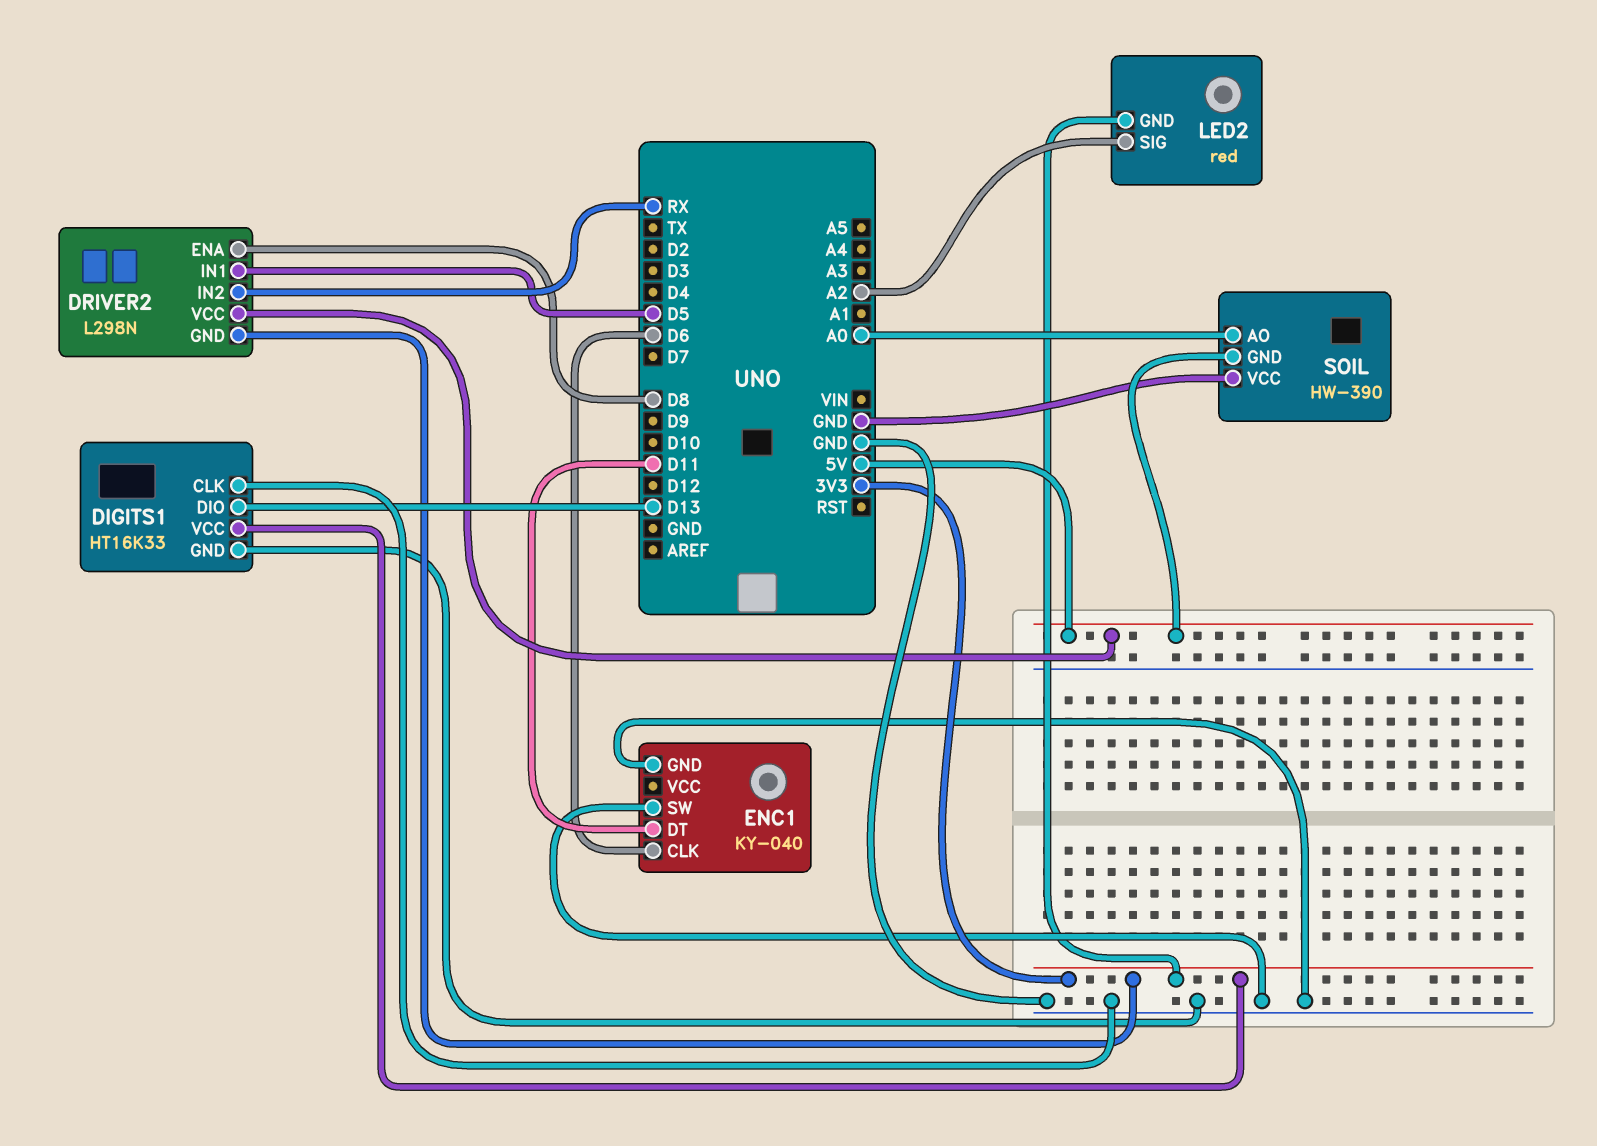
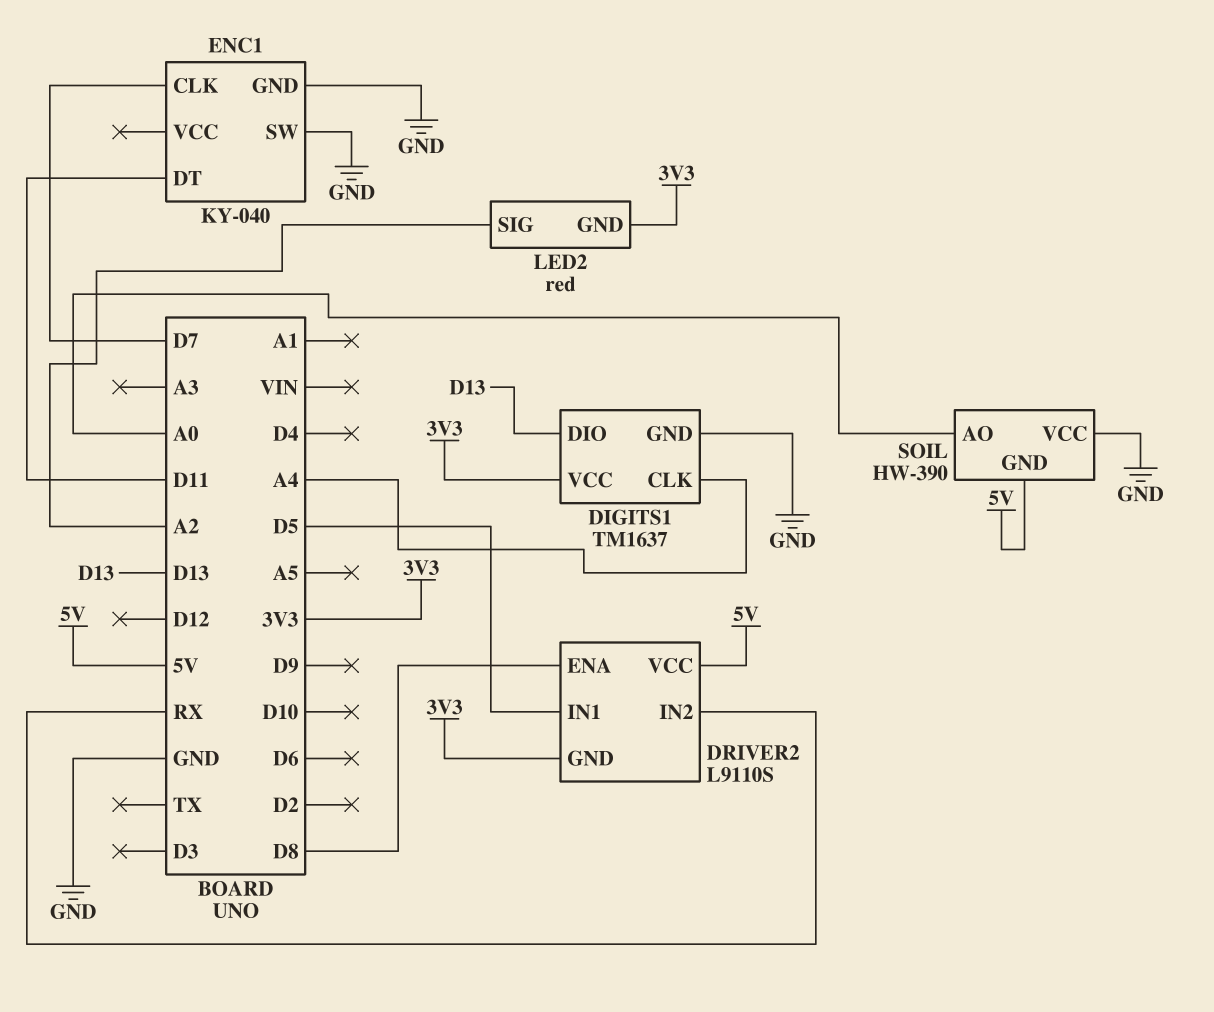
DIGITS1: HT16K33 -> TM1637
DIGITS1 pin CLK: GND -> A4
DRIVER2: L298N -> L9110S
ENC1 pin CLK: D6 -> D7

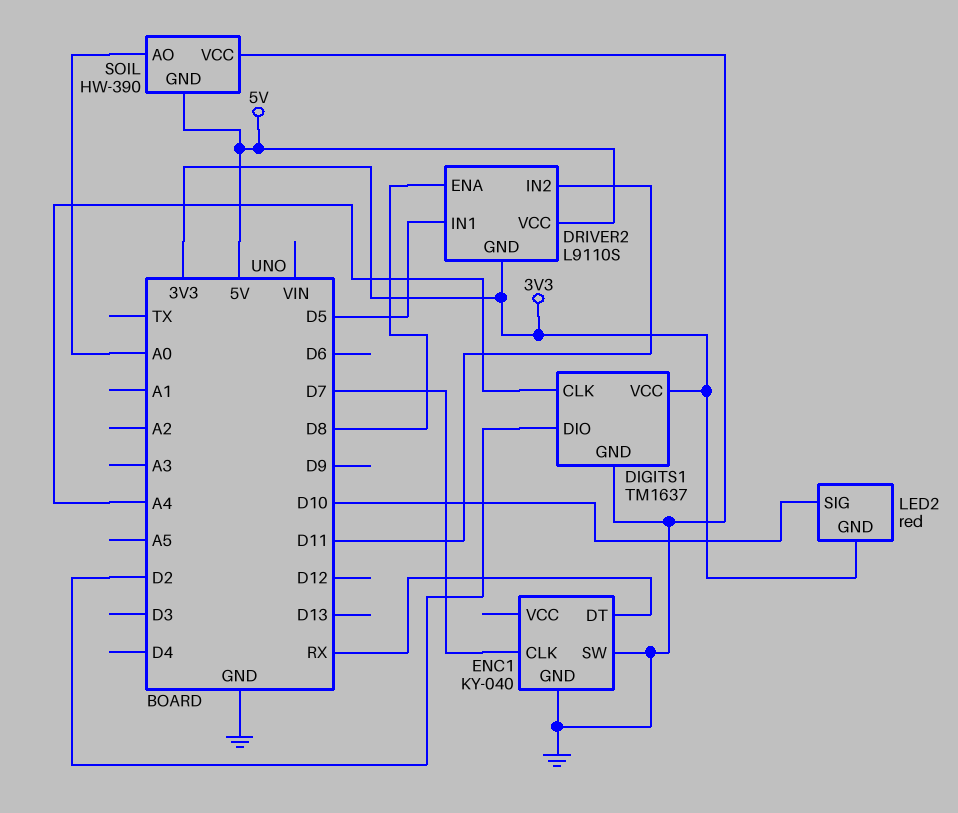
DIGITS1 pin DIO: D13 -> D2
DRIVER2 pin IN2: RX -> D11
ENC1 pin DT: D11 -> RX
LED2 pin SIG: A2 -> D10

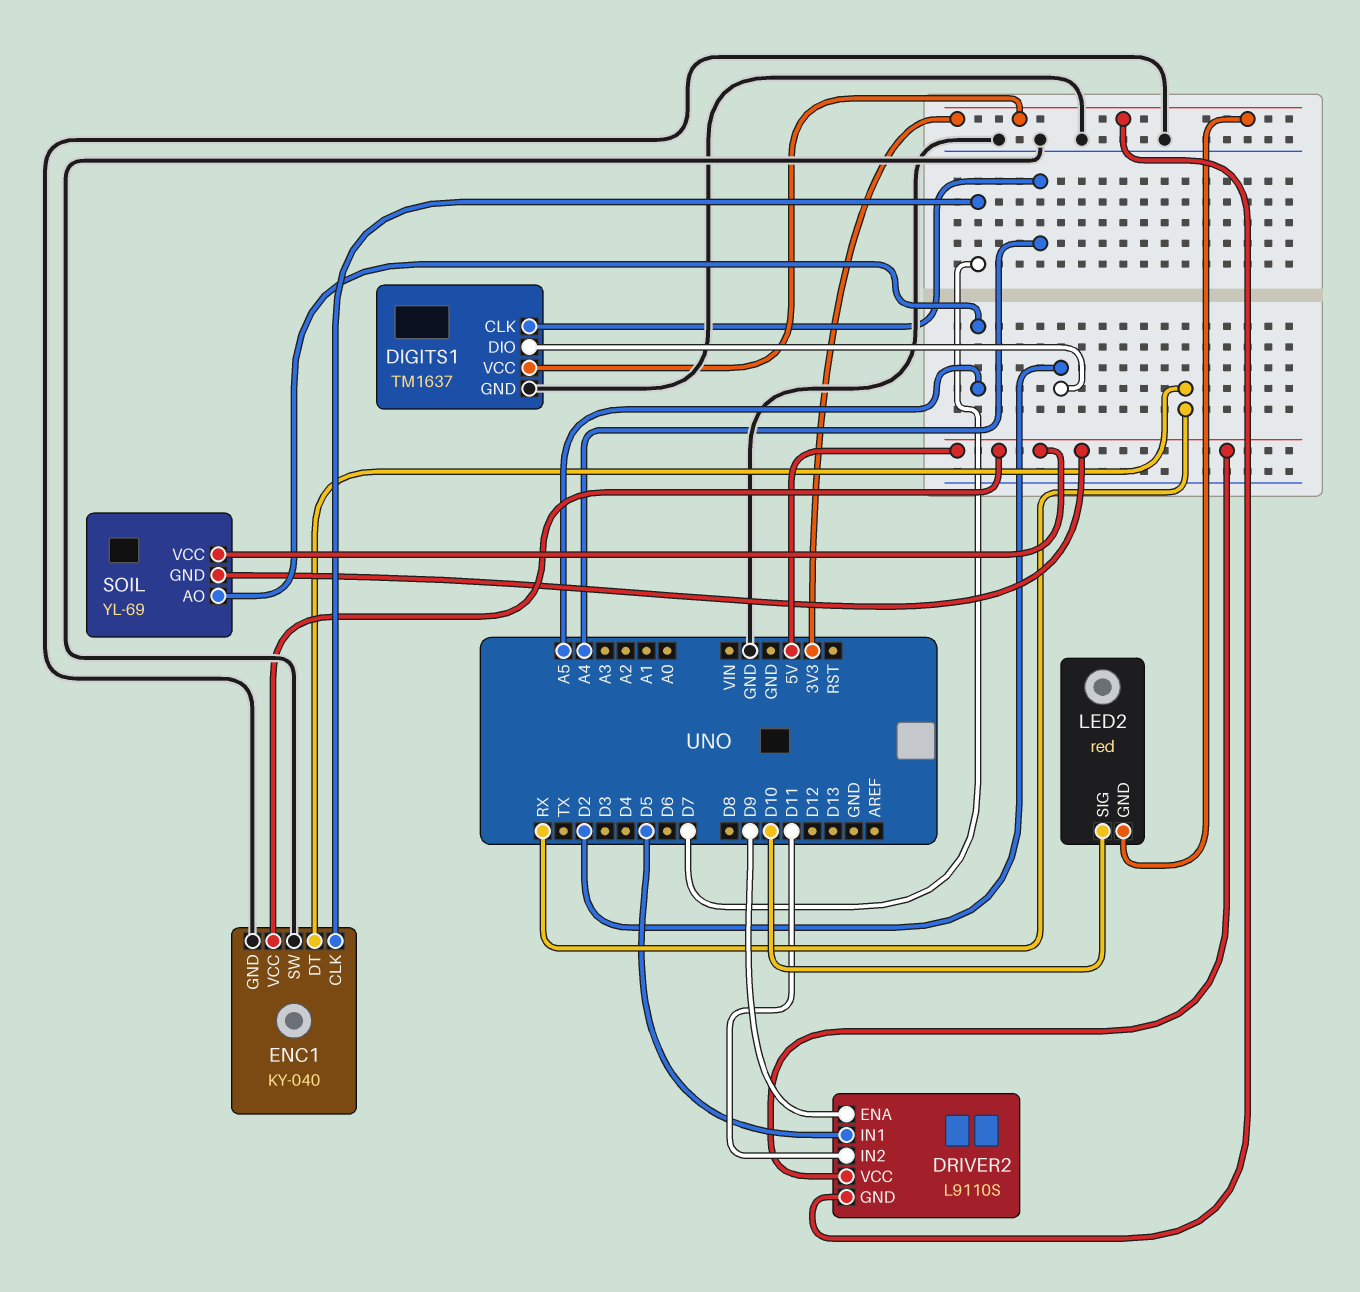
DRIVER2 pin ENA: D8 -> D9
ENC1 pin VCC: none -> 5V
SOIL: HW-390 -> YL-69
SOIL pin AO: A0 -> A5
SOIL pin VCC: GND -> 5V

